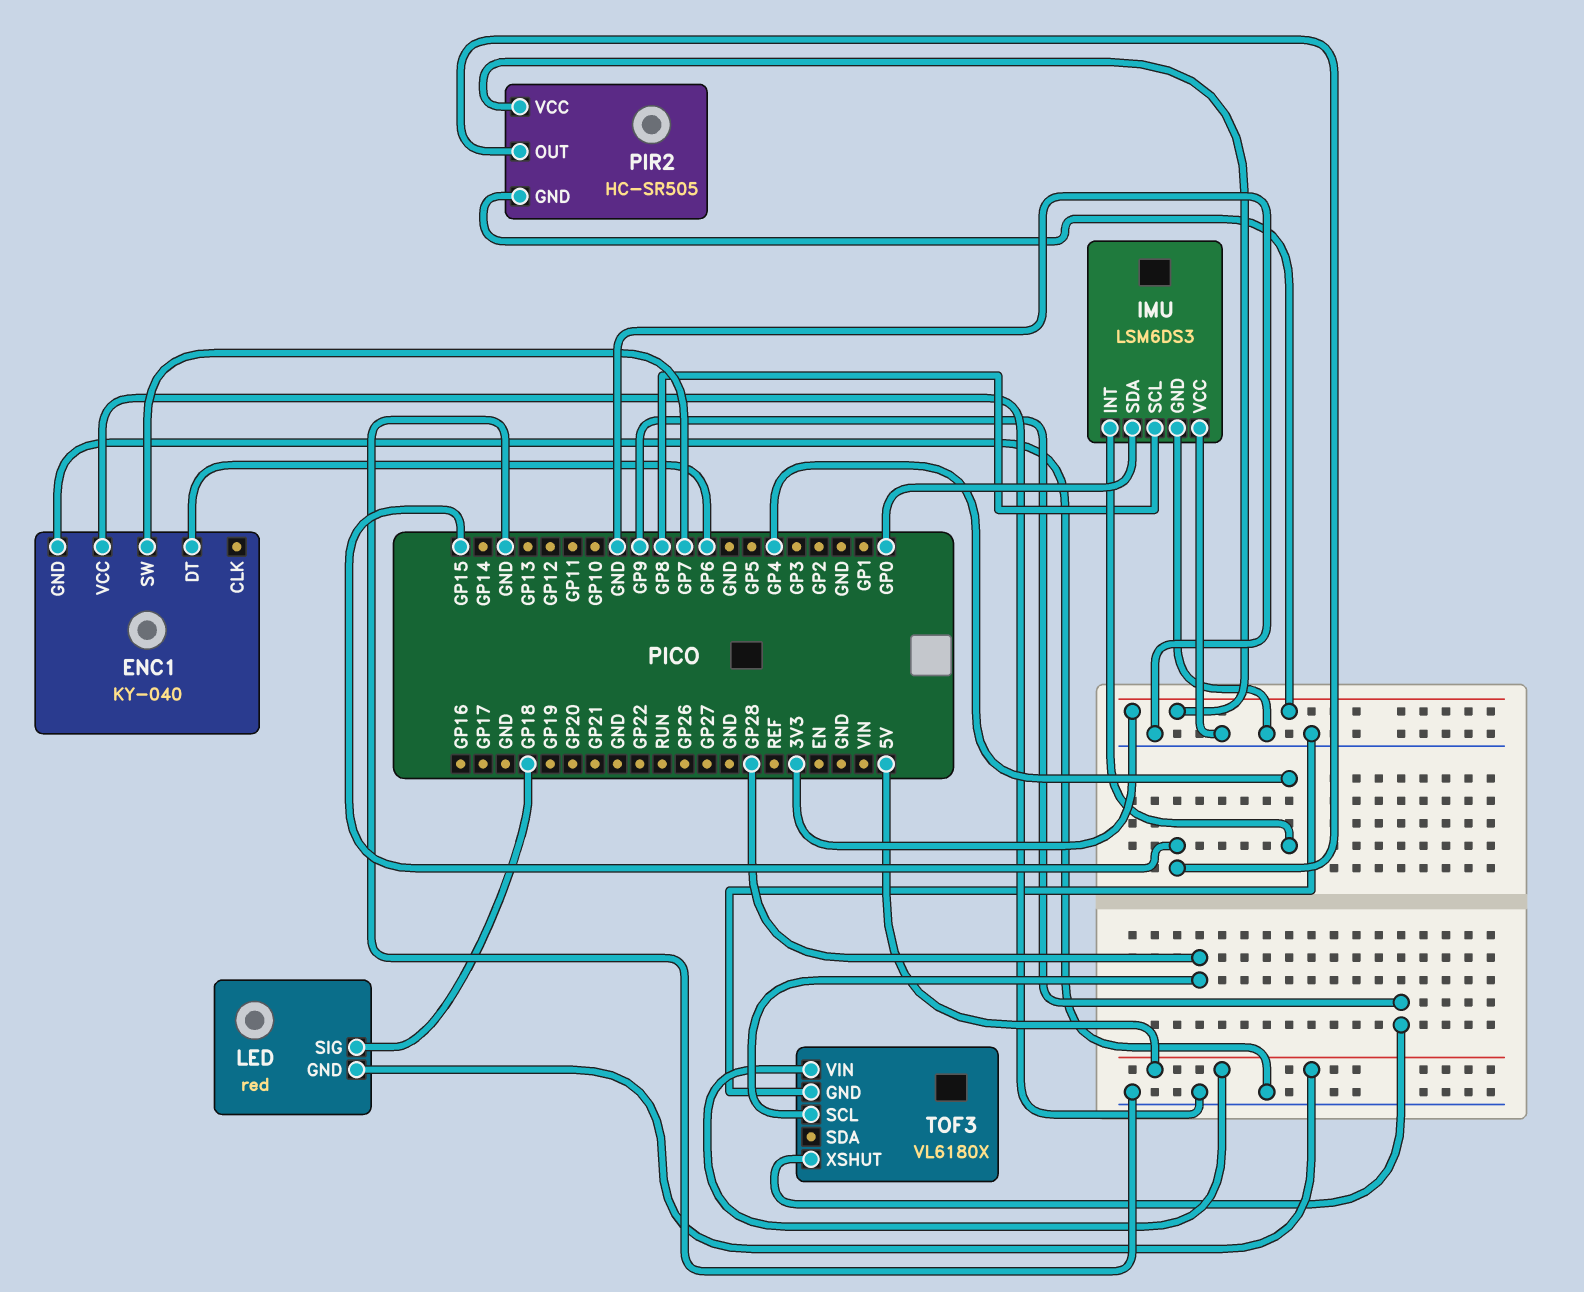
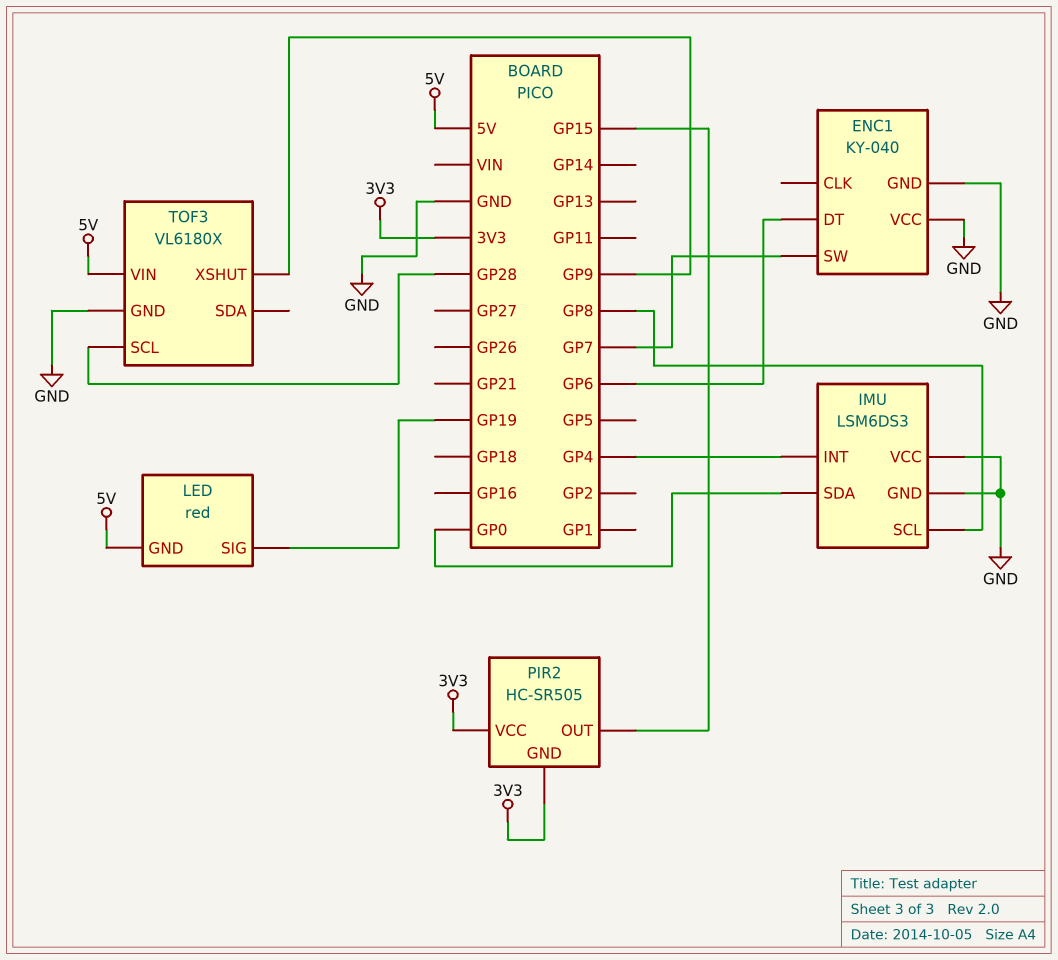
LED pin SIG: GP18 -> GP19

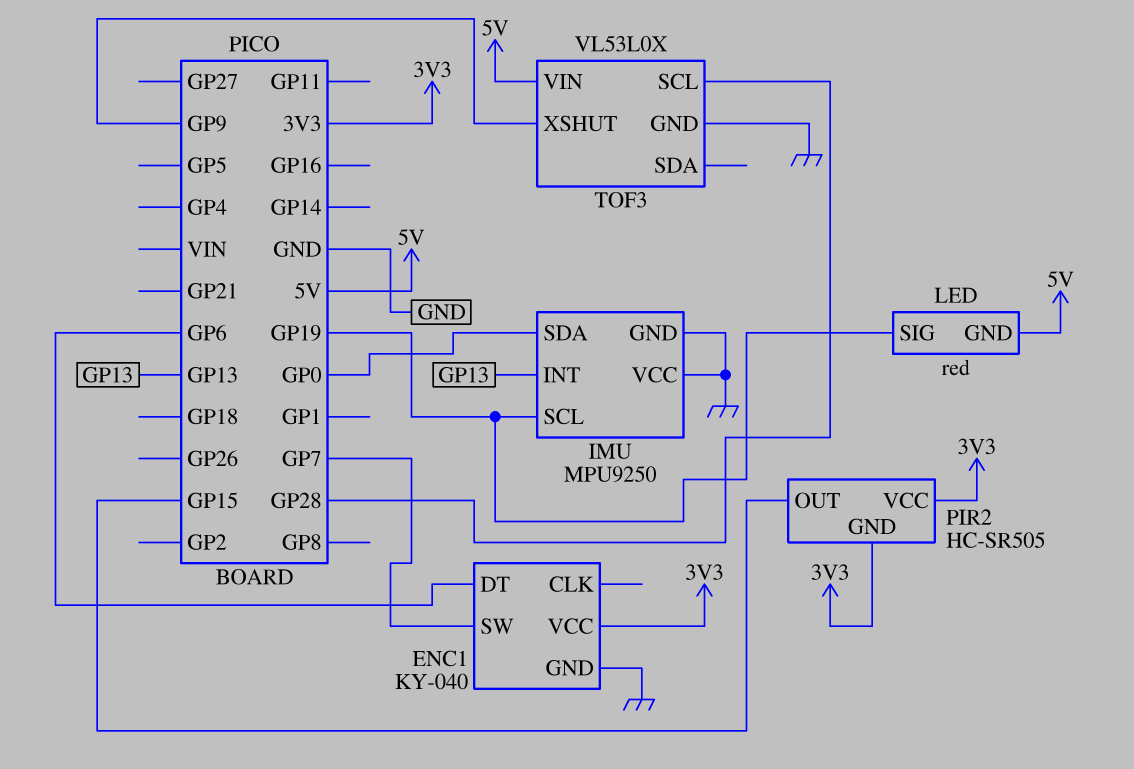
ENC1 pin VCC: GND -> 3V3
IMU: LSM6DS3 -> MPU9250
IMU pin INT: GP4 -> GP13
IMU pin SCL: GP8 -> GP19
TOF3: VL6180X -> VL53L0X

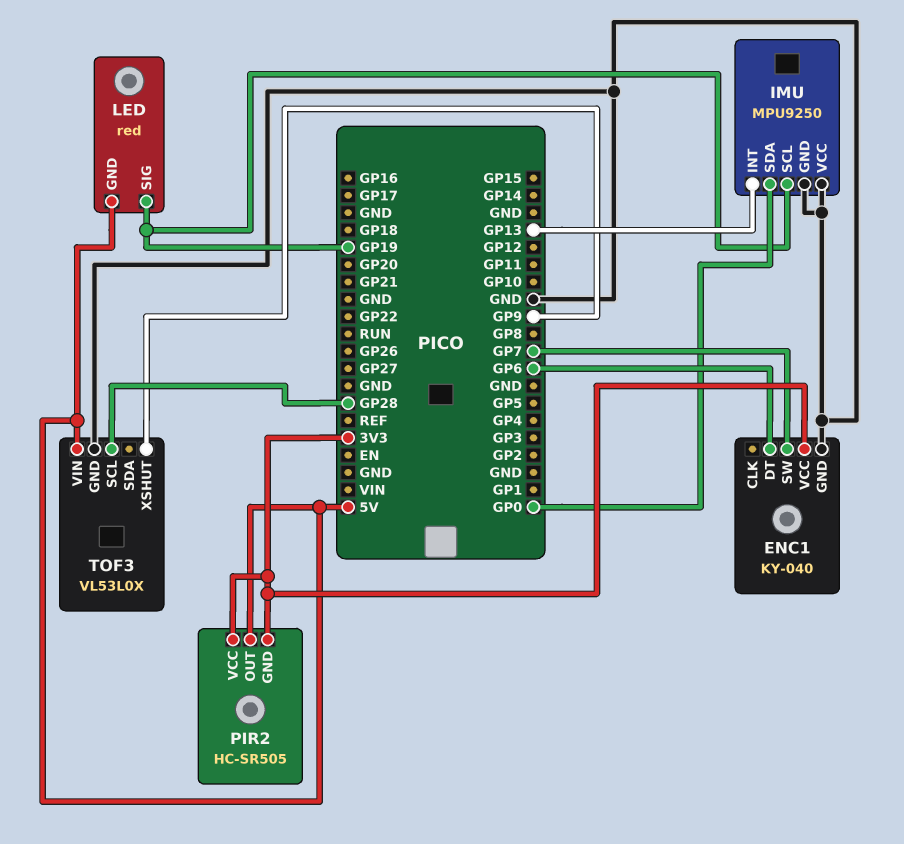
PIR2 pin OUT: GP15 -> 5V

